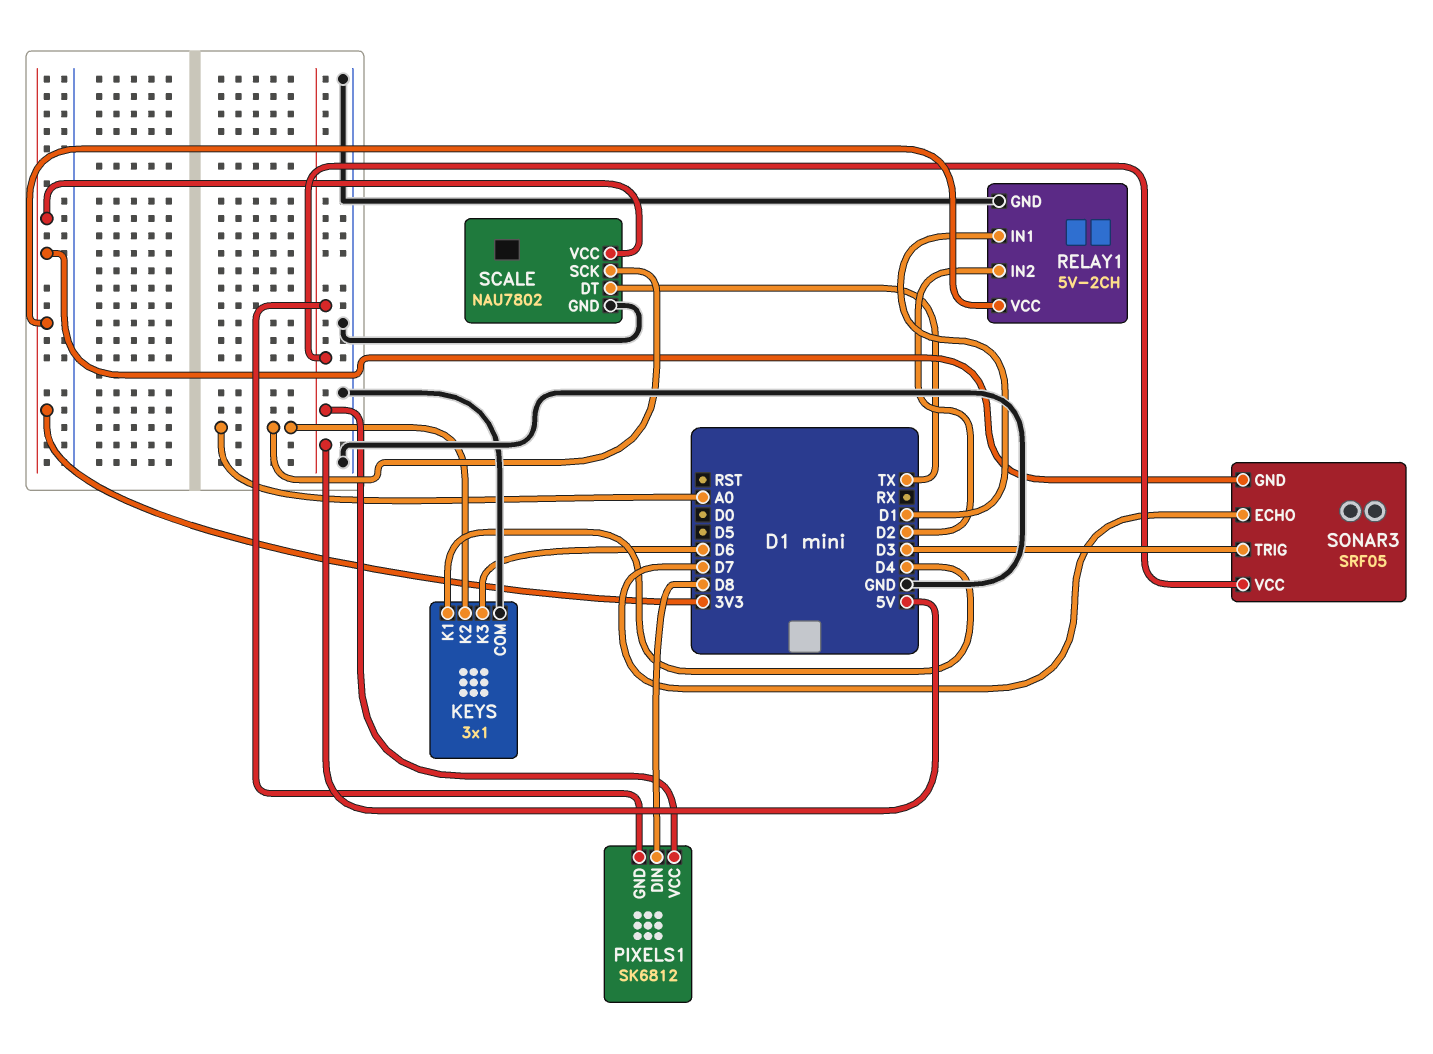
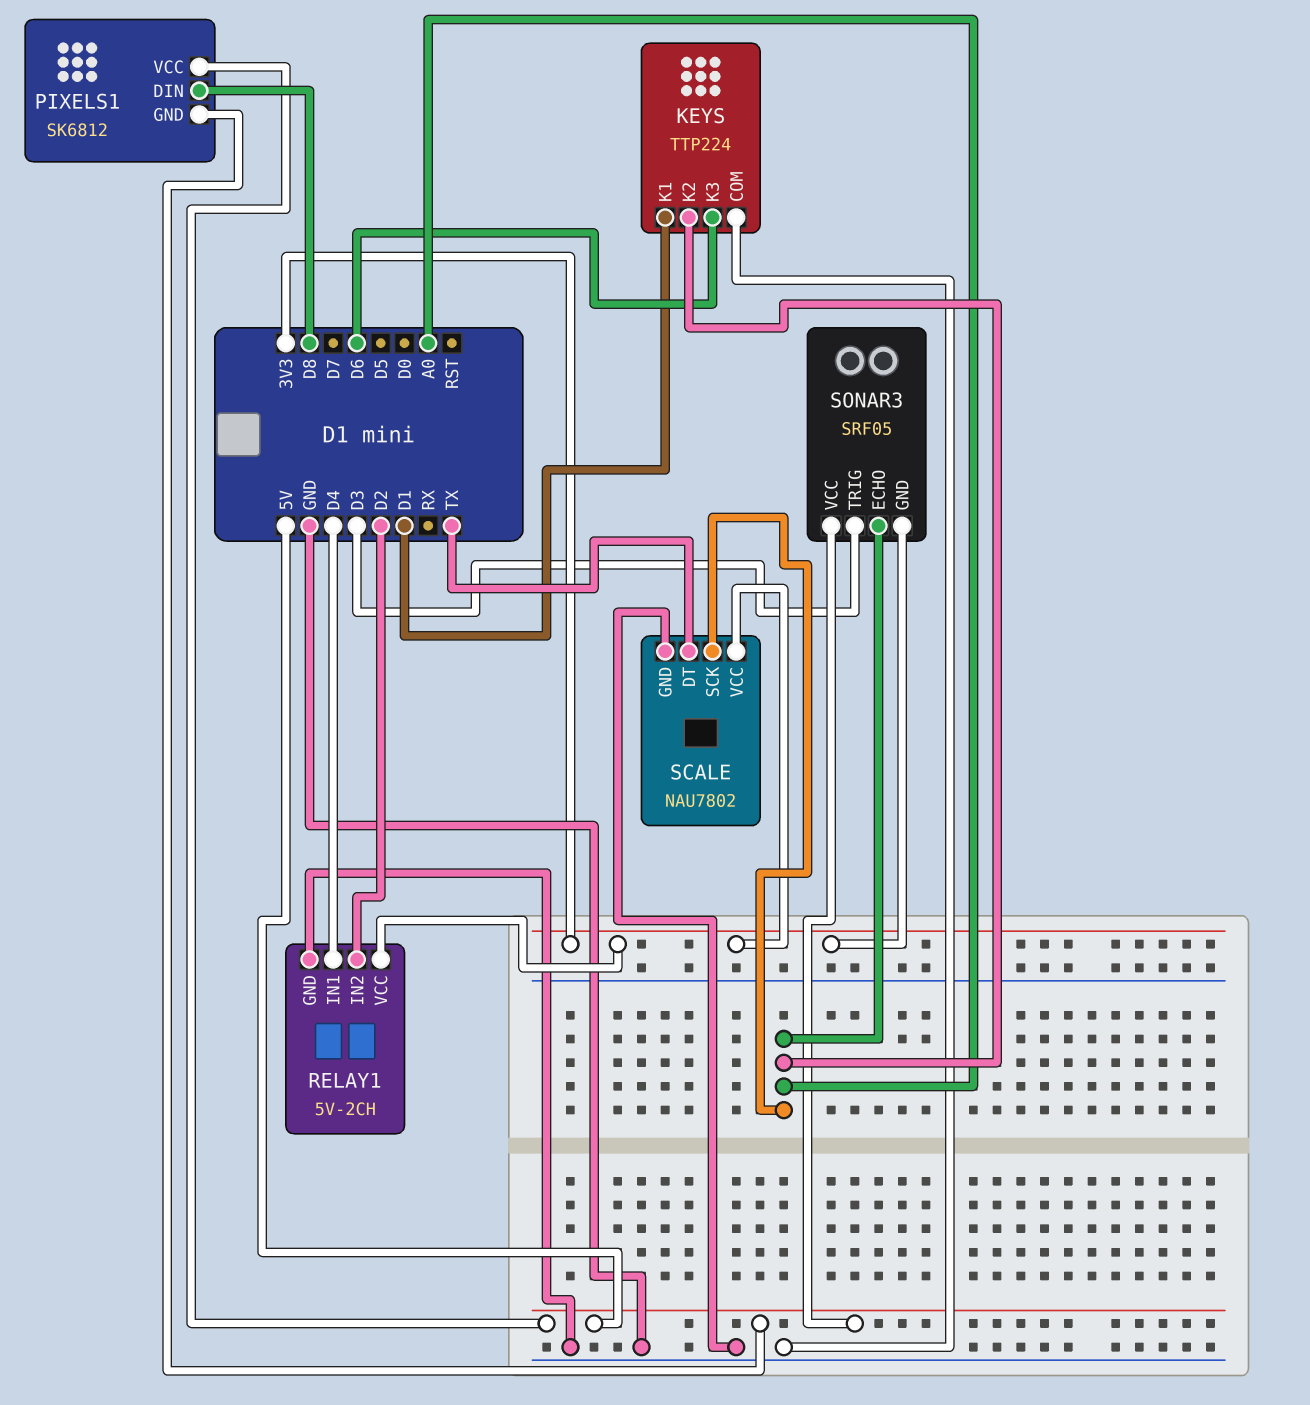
KEYS: 3x1 -> TTP224
KEYS pin K1: D4 -> D1
RELAY1 pin IN1: D1 -> D4
SONAR3 pin ECHO: D7 -> A0

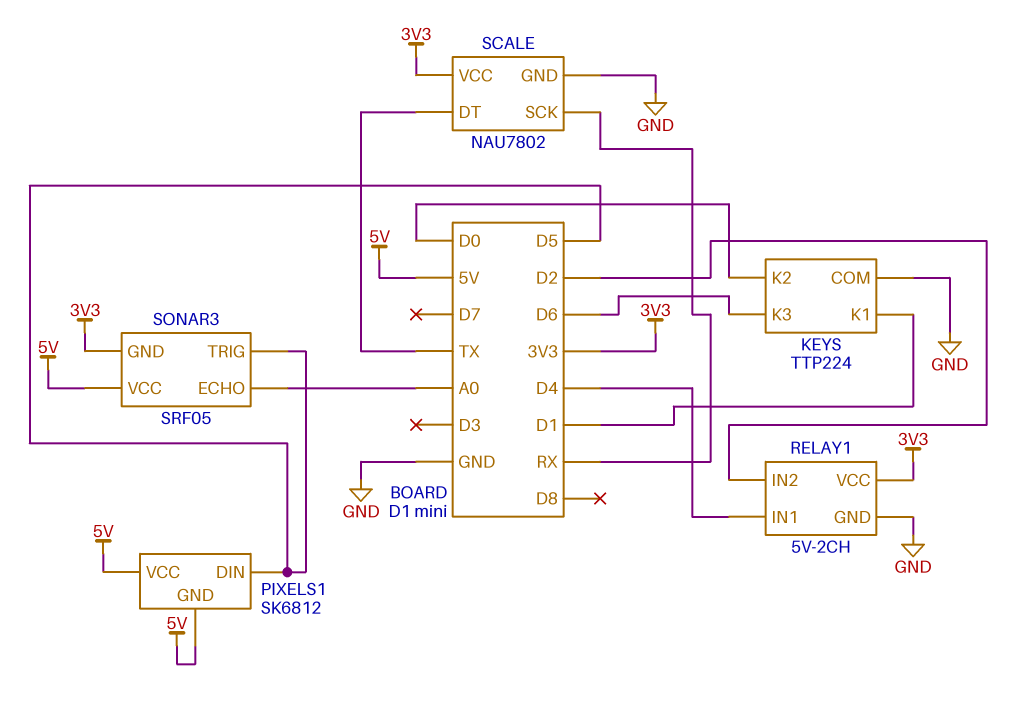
KEYS pin K2: A0 -> D0
PIXELS1 pin DIN: D8 -> D5
SCALE pin SCK: A0 -> RX
SONAR3 pin TRIG: D3 -> D5

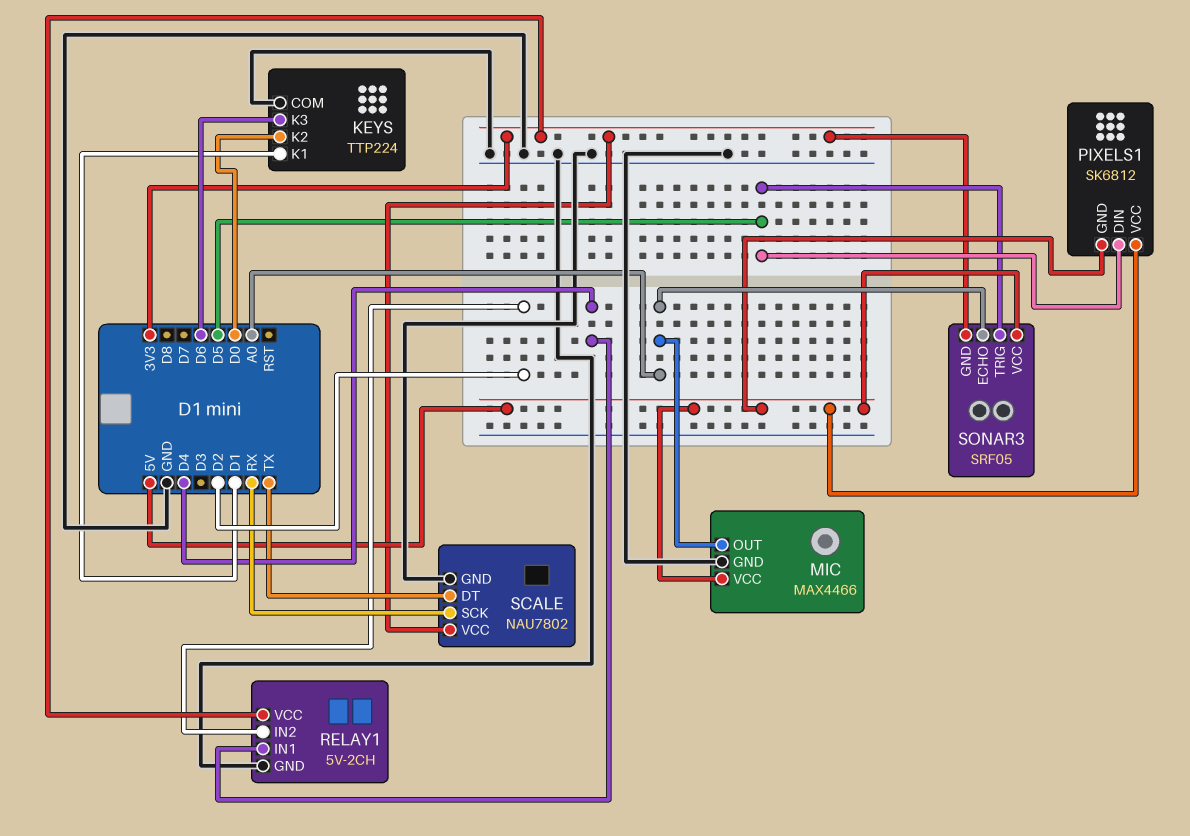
MIC: none -> MAX4466
MIC pin GND: none -> GND
MIC pin OUT: none -> A0
MIC pin VCC: none -> 5V

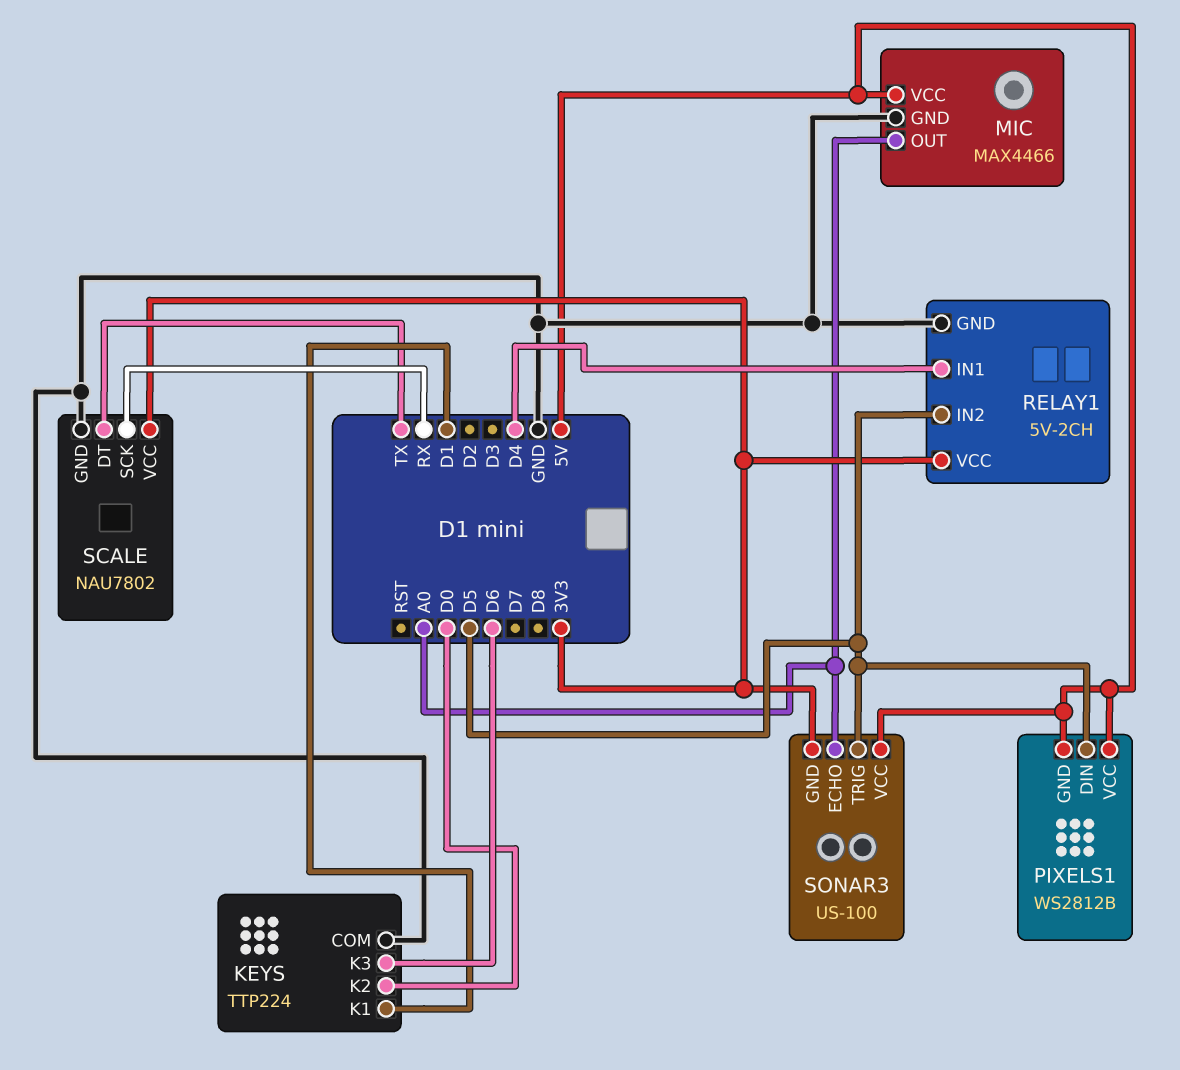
PIXELS1: SK6812 -> WS2812B
RELAY1 pin IN2: D2 -> D5
SONAR3: SRF05 -> US-100

